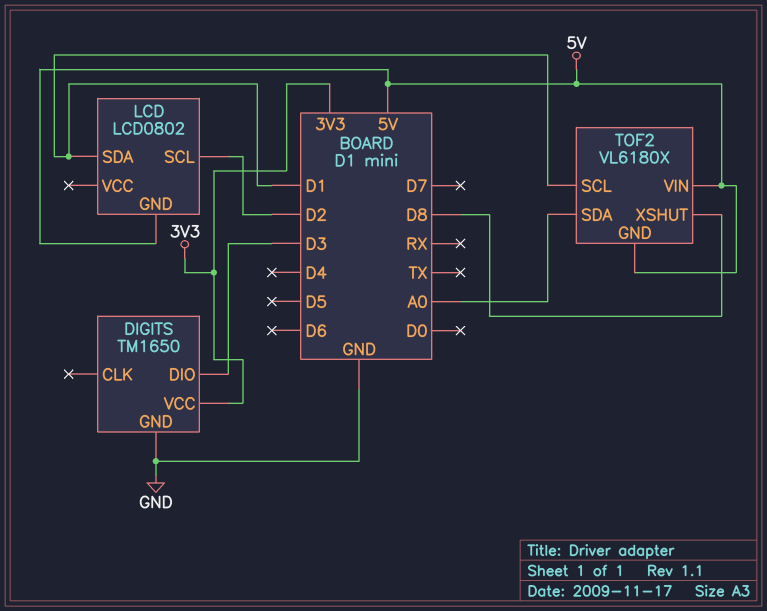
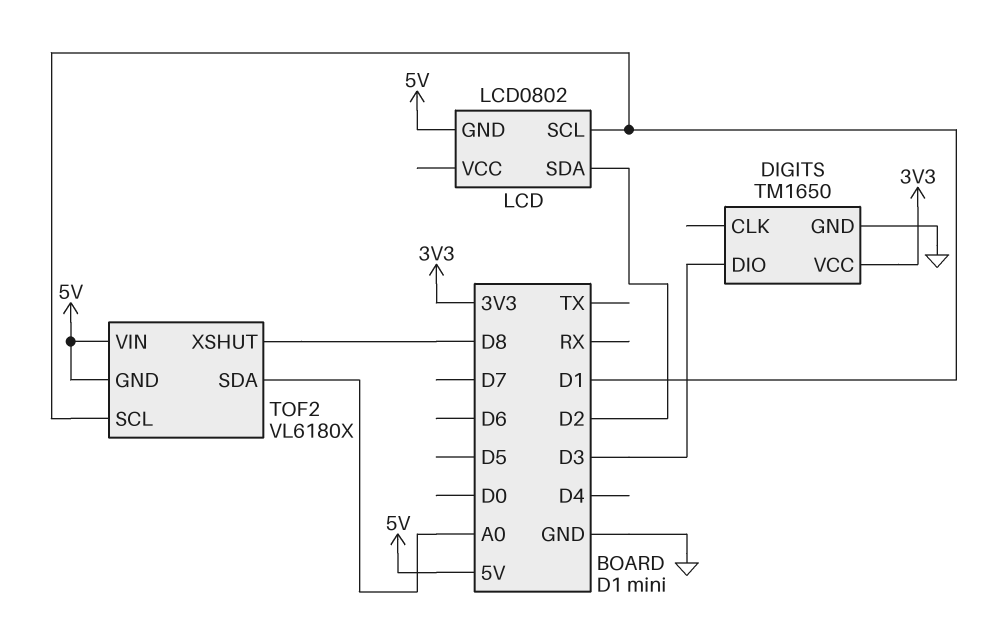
LCD pin SCL: D2 -> D1
LCD pin SDA: D1 -> D2

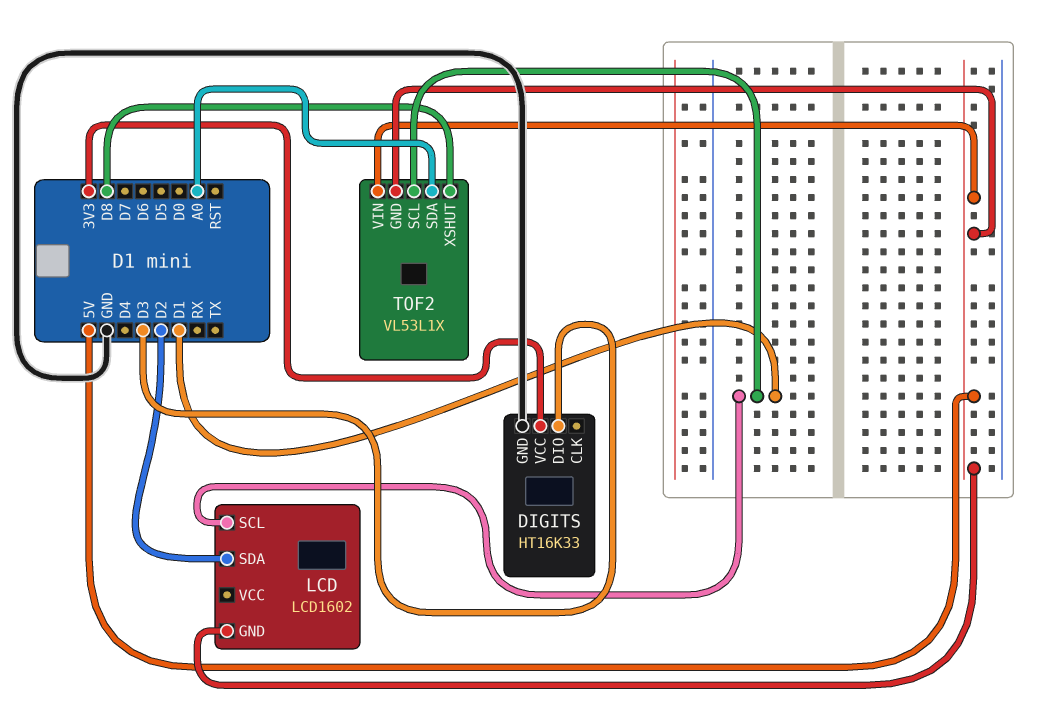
DIGITS: TM1650 -> HT16K33
LCD: LCD0802 -> LCD1602
TOF2: VL6180X -> VL53L1X

